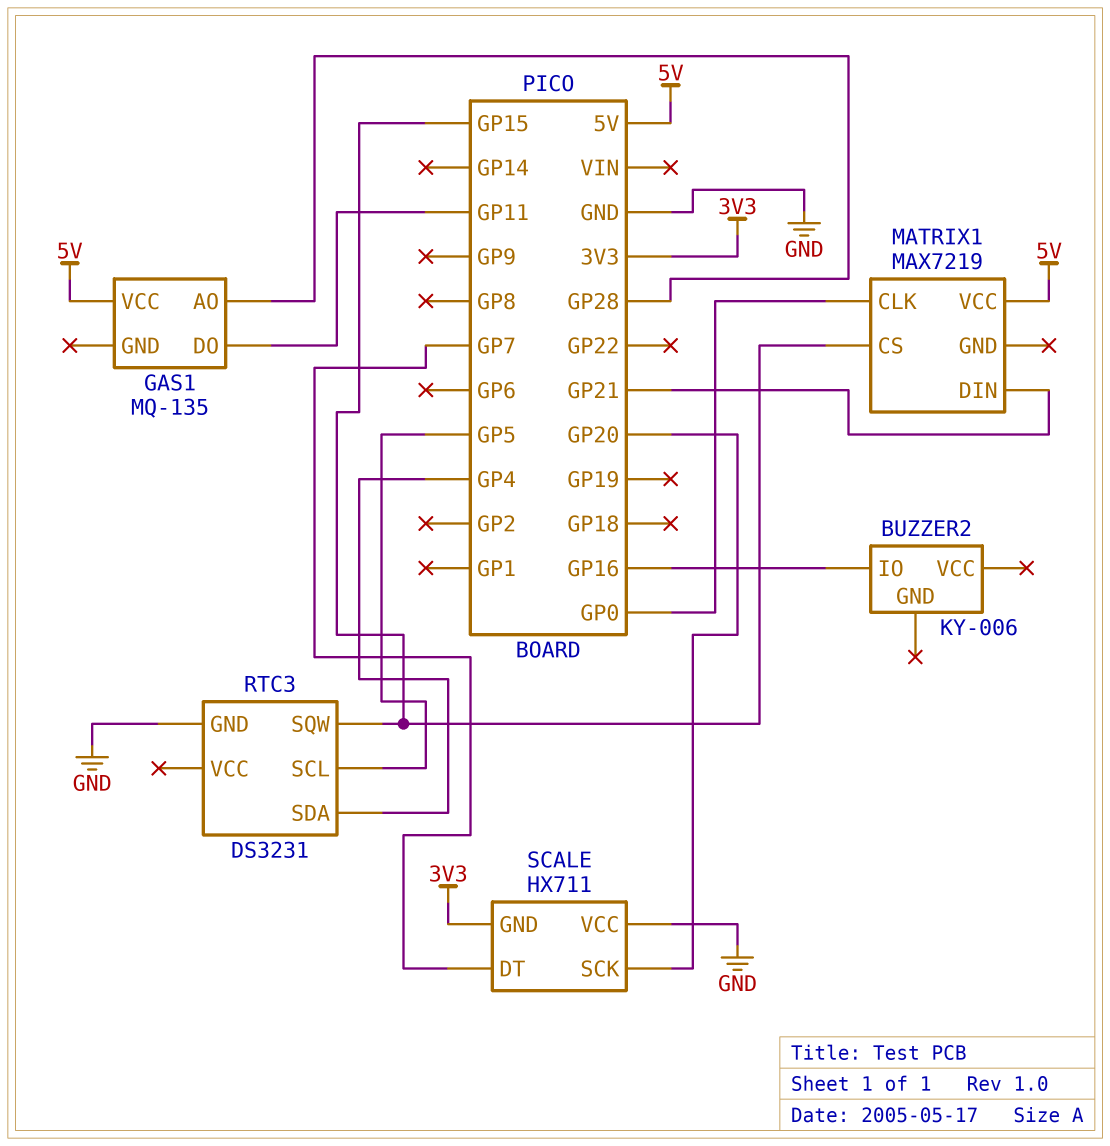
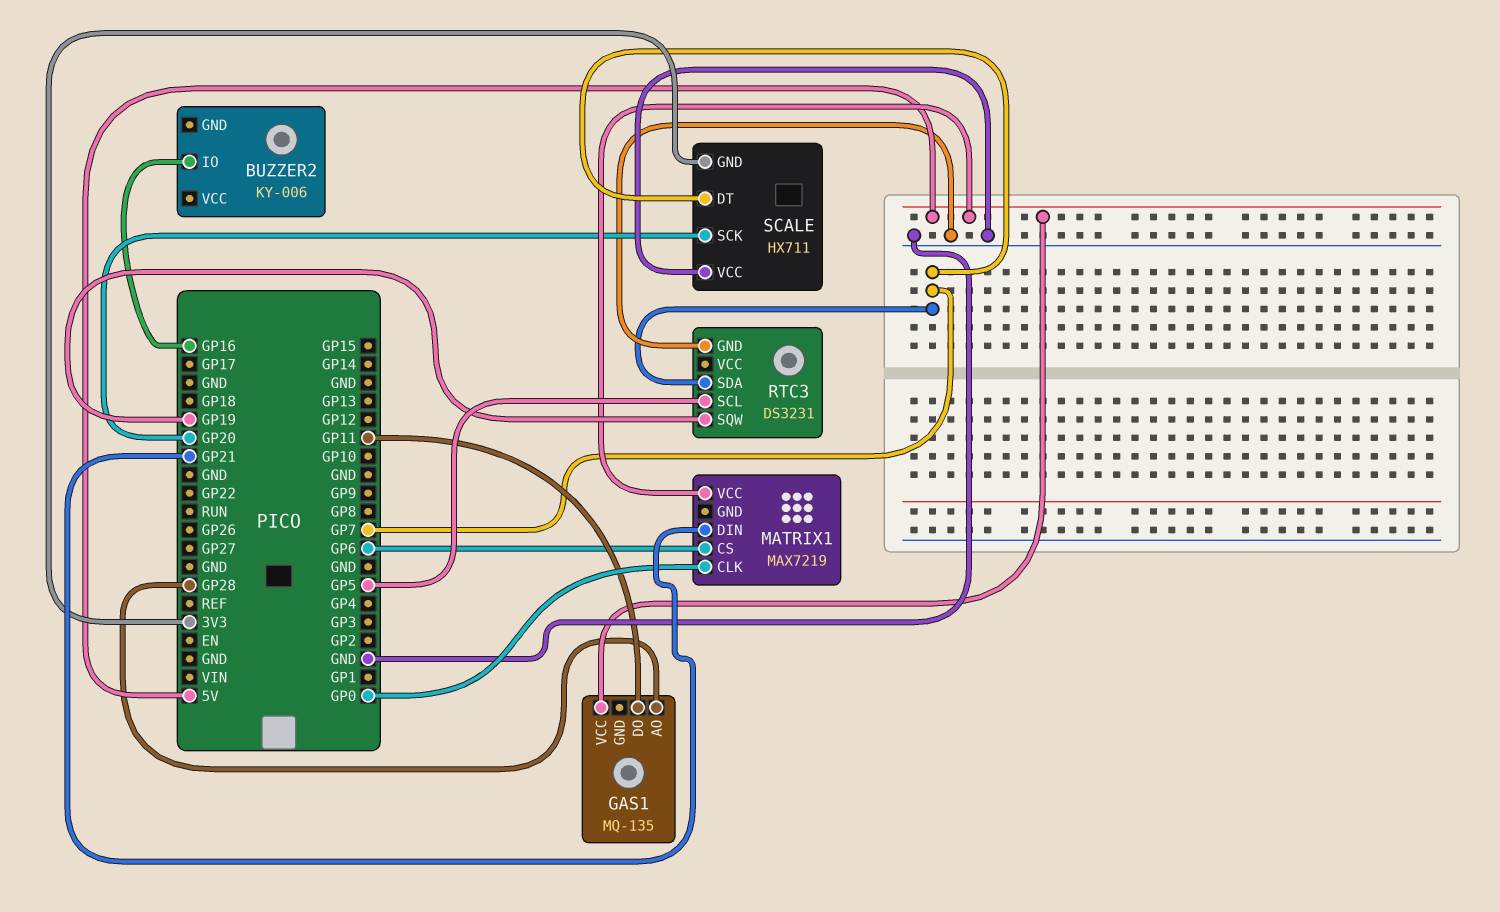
MATRIX1 pin CS: GP15 -> GP6
RTC3 pin SDA: GP4 -> GP7
RTC3 pin SQW: GP15 -> GP19

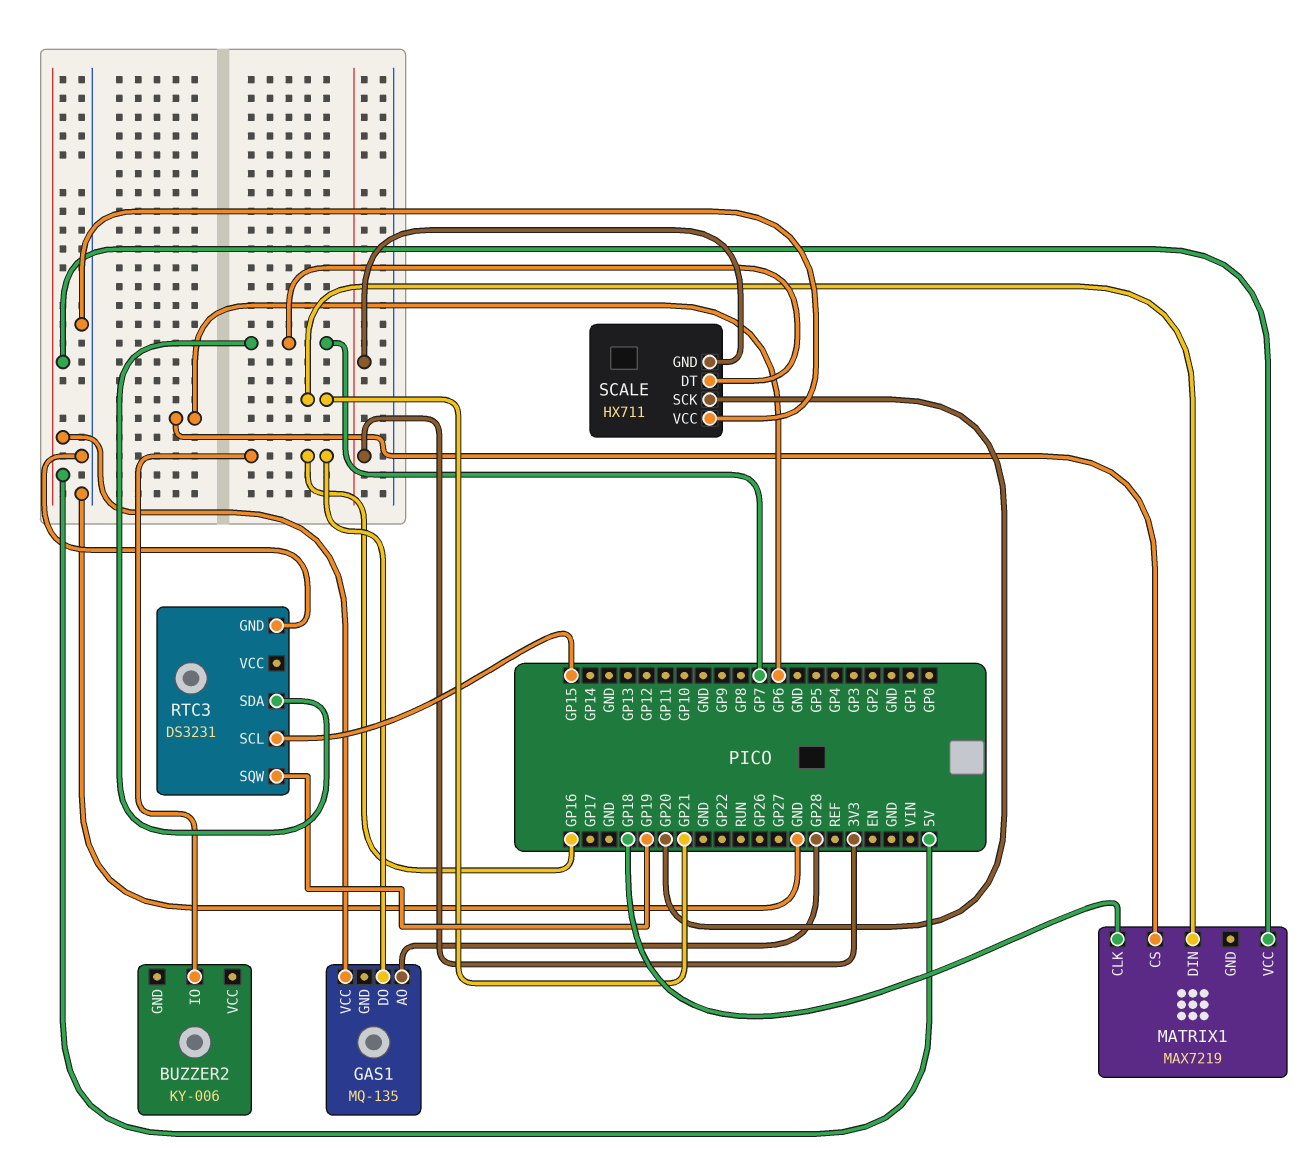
GAS1 pin DO: GP11 -> GP16
MATRIX1 pin CLK: GP0 -> GP18
RTC3 pin SCL: GP5 -> GP15

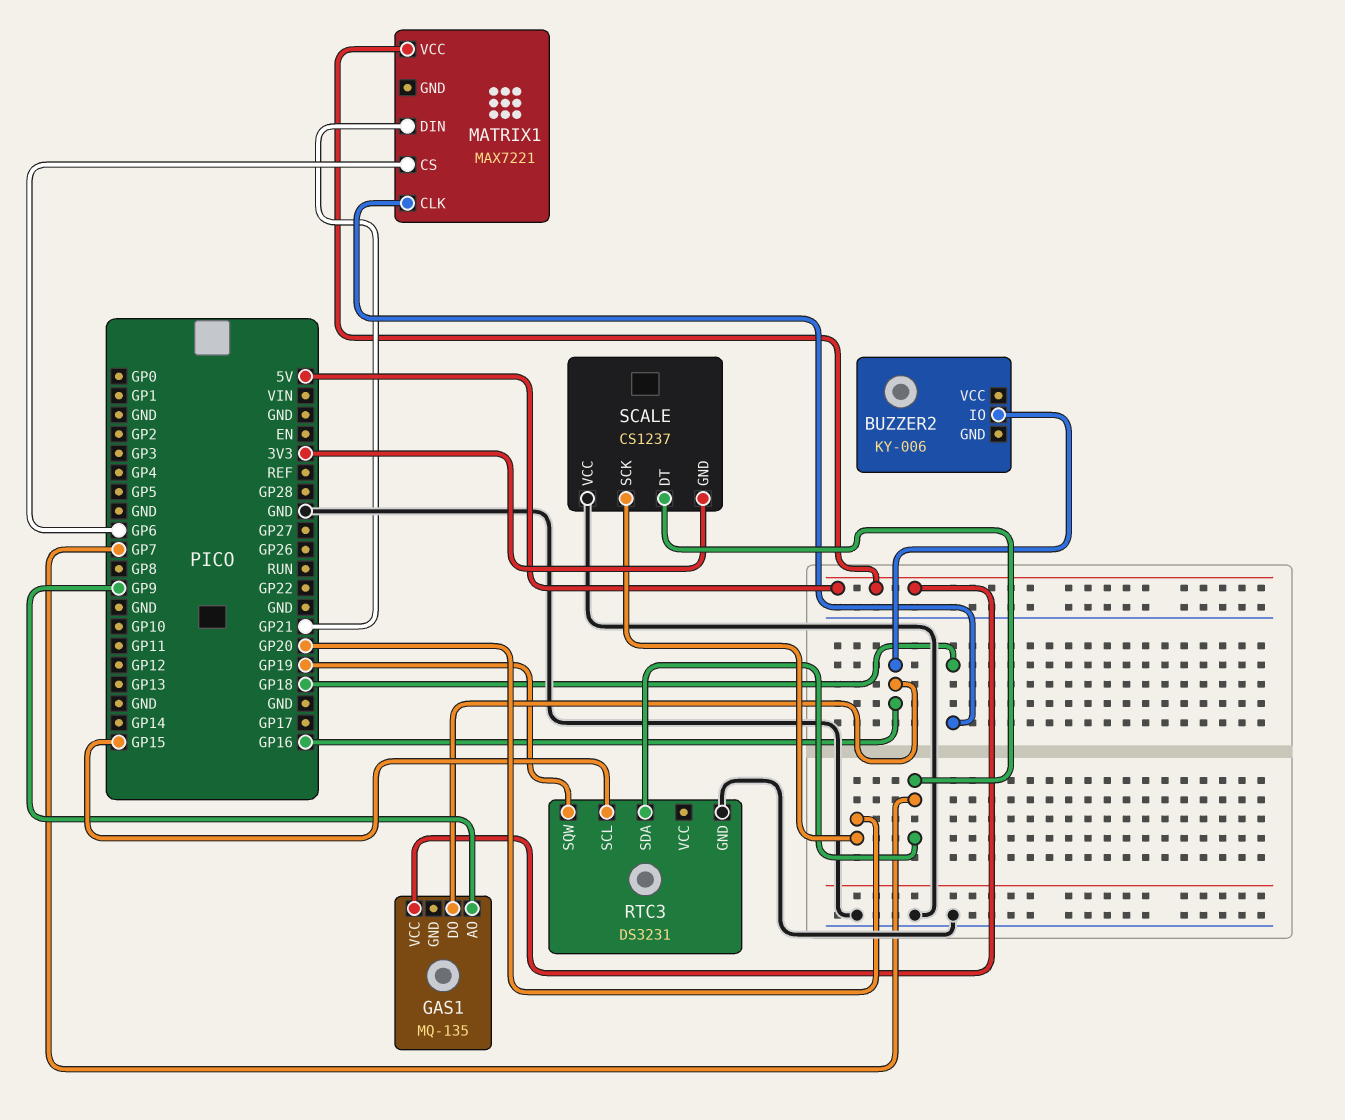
GAS1 pin AO: GP28 -> GP9
MATRIX1: MAX7219 -> MAX7221
SCALE: HX711 -> CS1237

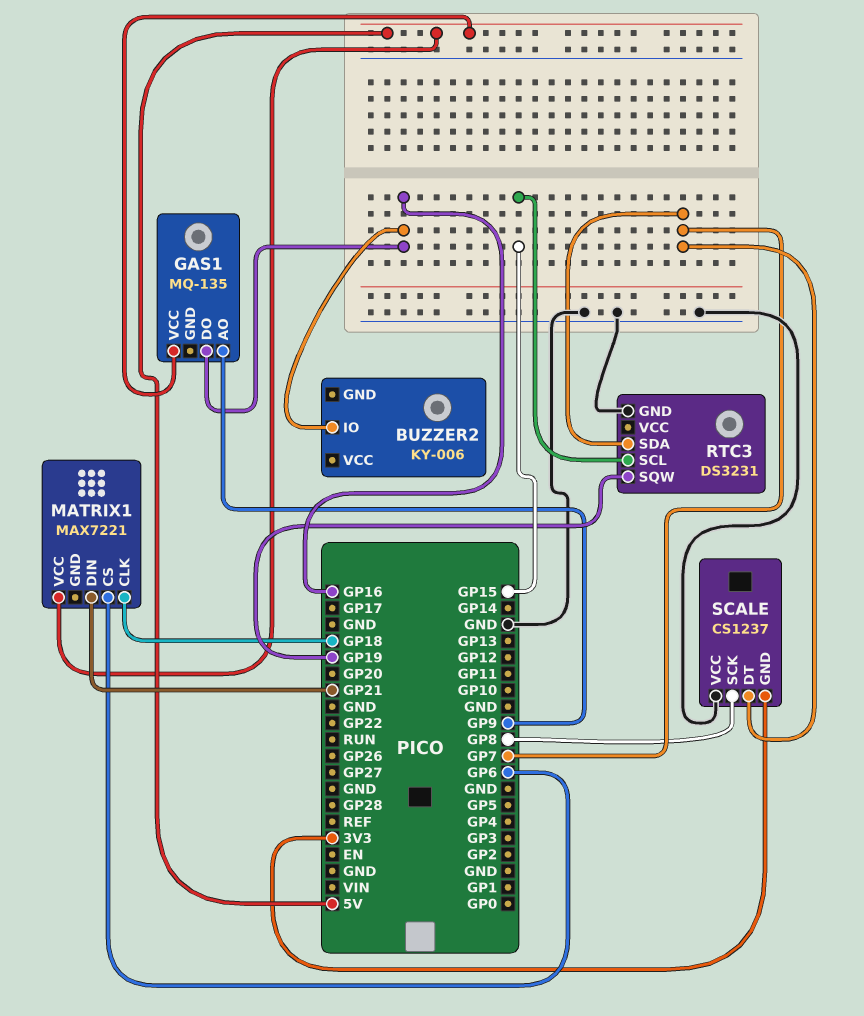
SCALE pin SCK: GP20 -> GP8

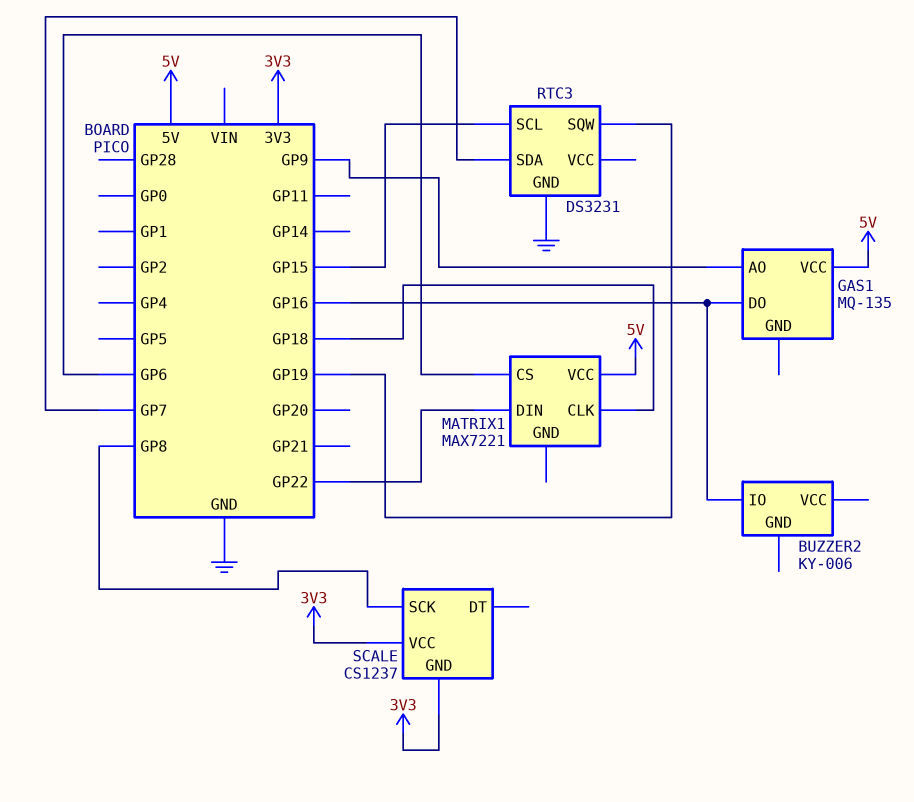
MATRIX1 pin DIN: GP21 -> GP22
SCALE pin DT: GP7 -> none
SCALE pin VCC: GND -> 3V3

